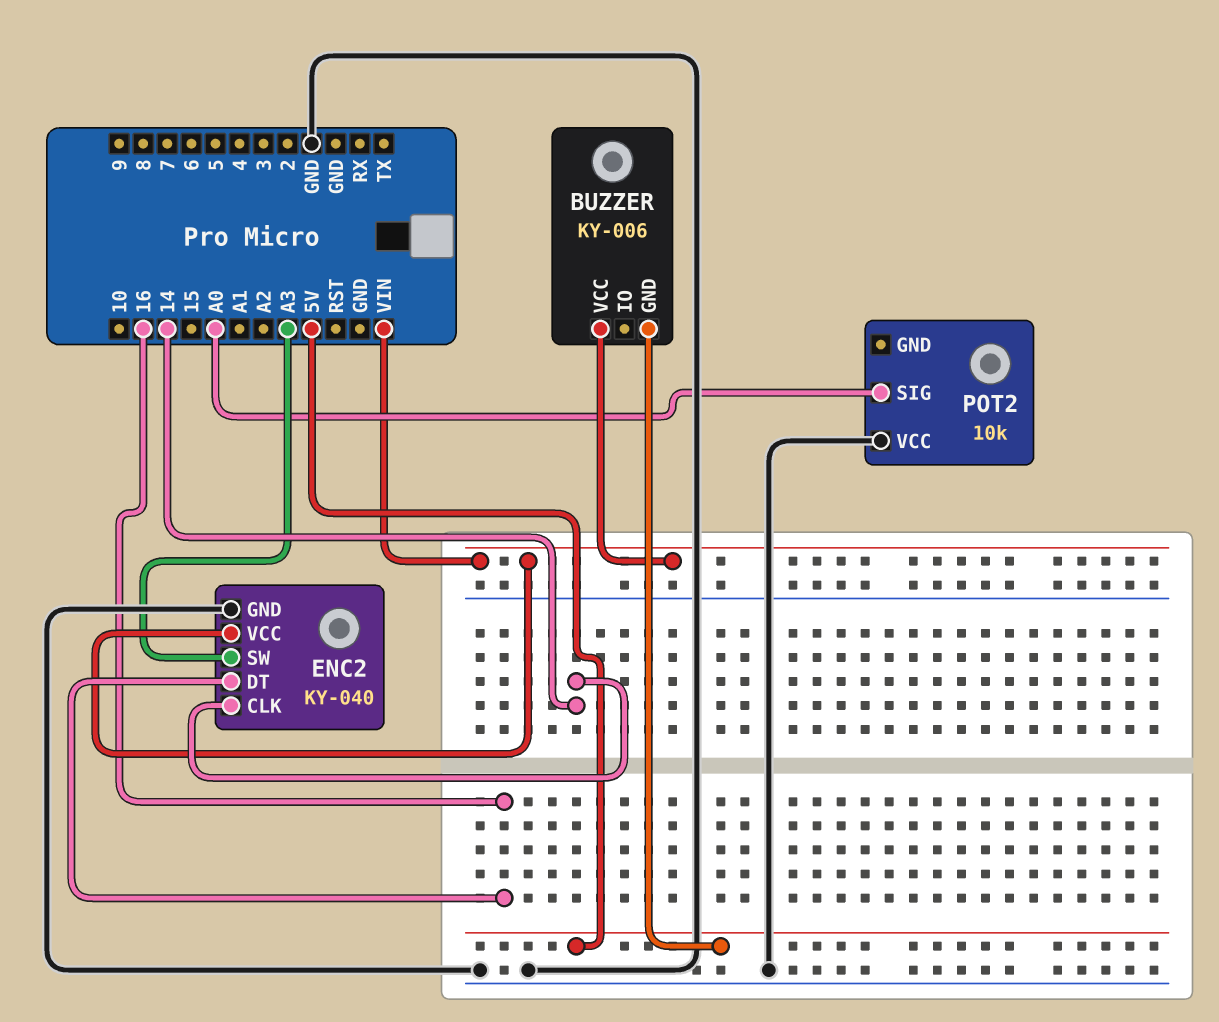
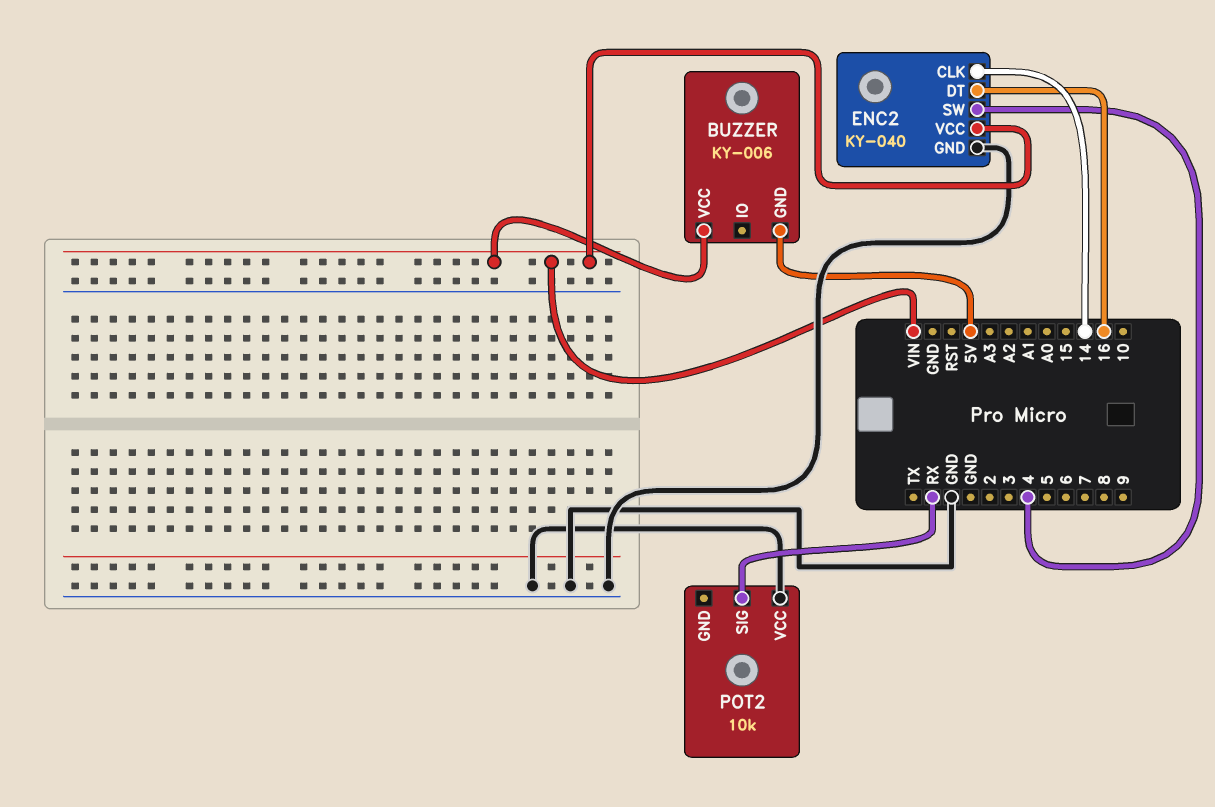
ENC2 pin SW: A3 -> 4
POT2 pin SIG: A0 -> RX

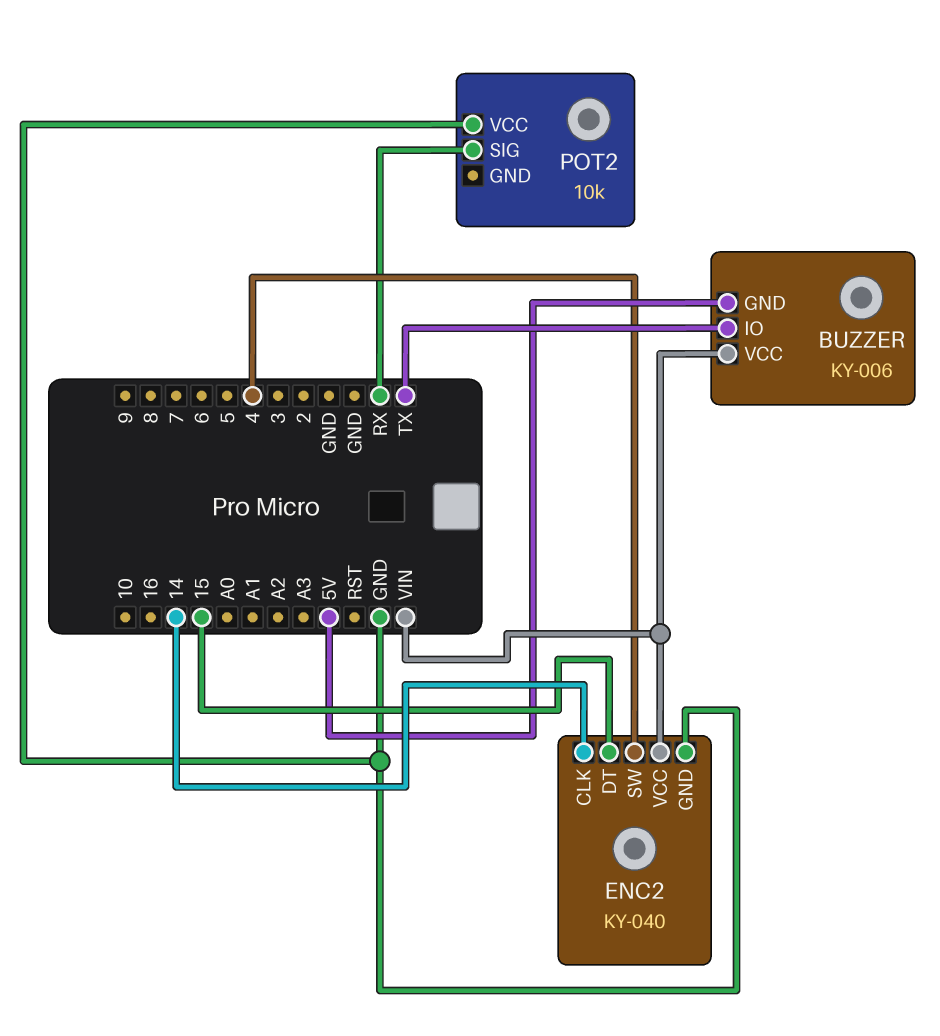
BUZZER pin IO: none -> TX
ENC2 pin DT: 16 -> 15

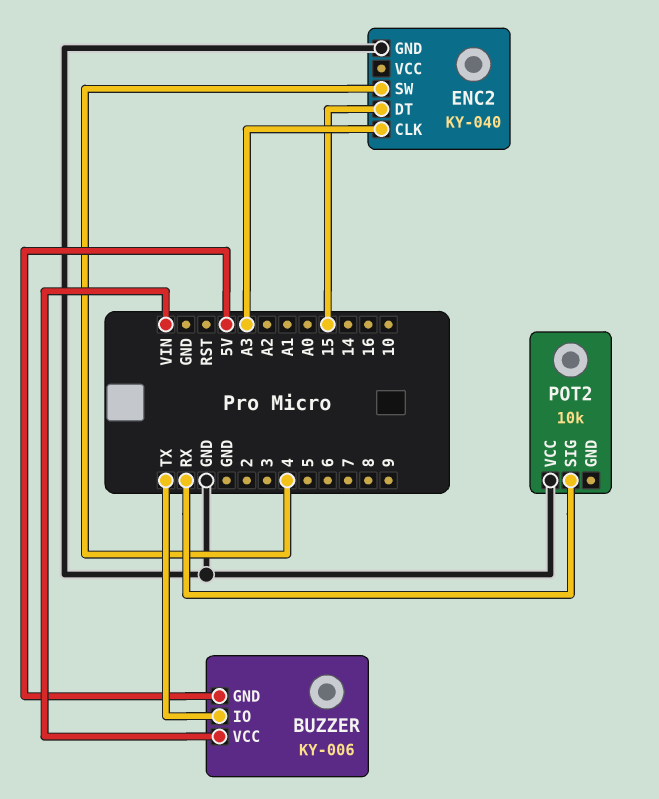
ENC2 pin CLK: 14 -> A3
ENC2 pin VCC: VIN -> none

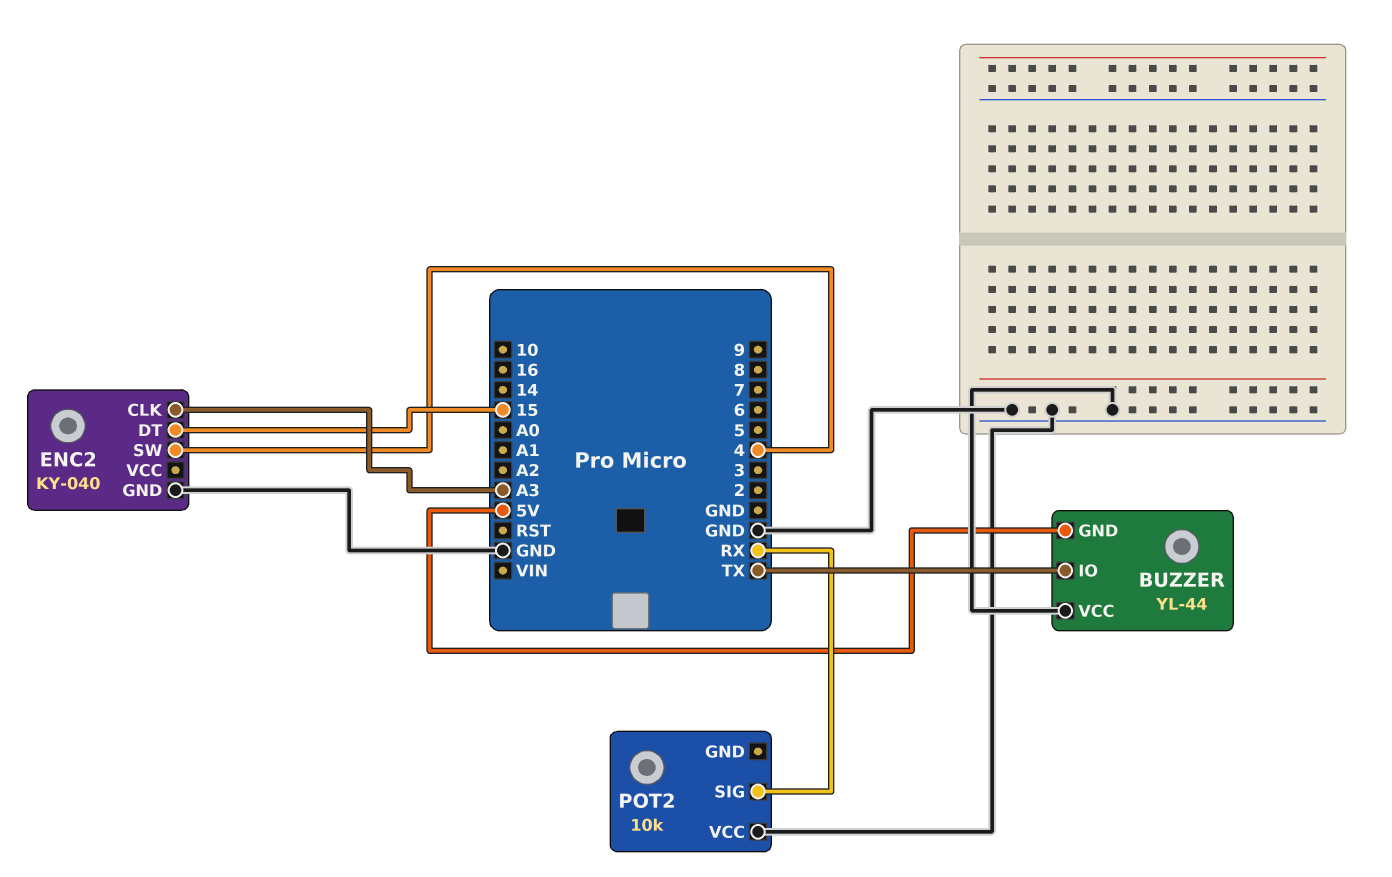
BUZZER: KY-006 -> YL-44
BUZZER pin VCC: VIN -> GND

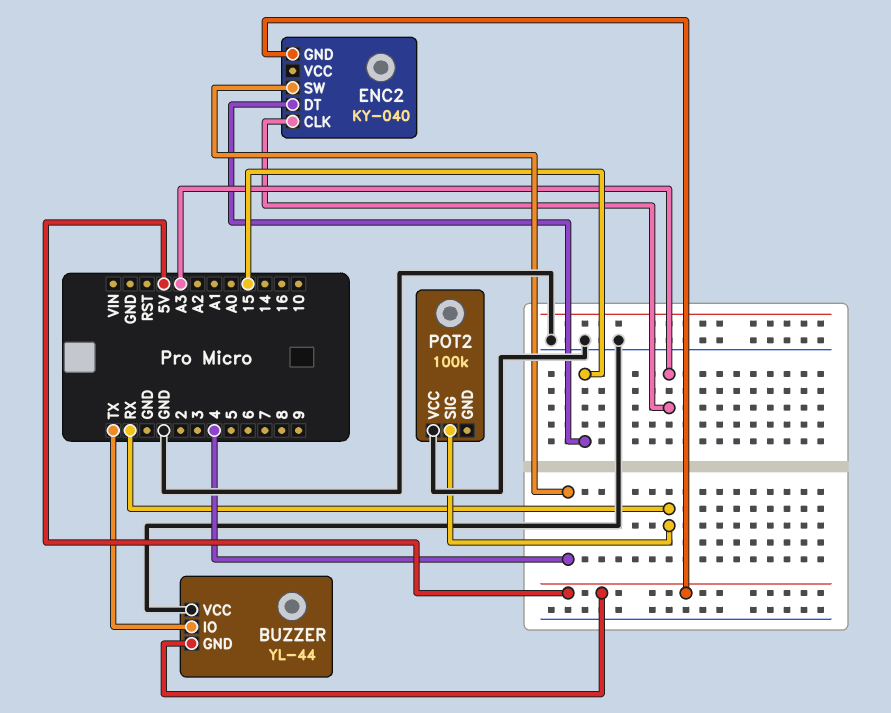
ENC2 pin GND: GND -> 5V
POT2: 10k -> 100k

